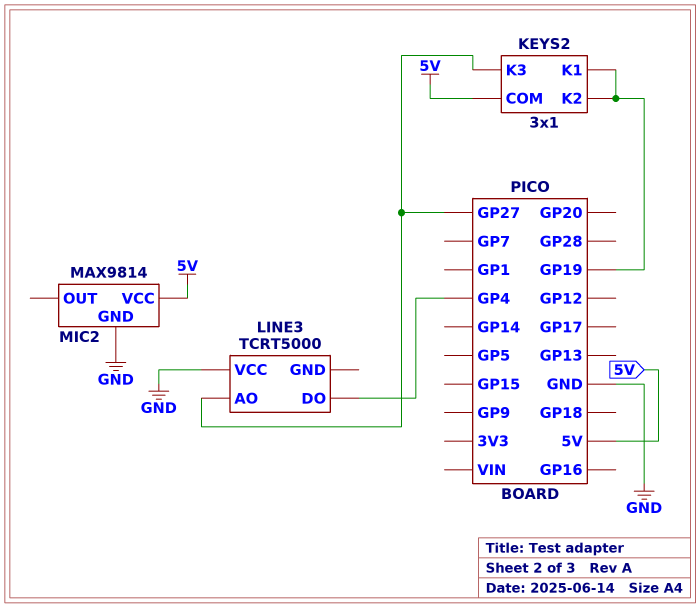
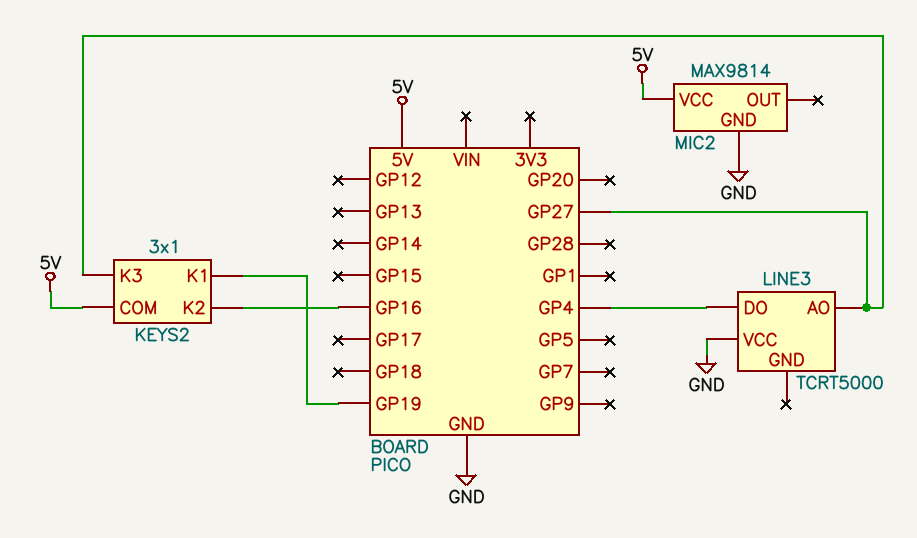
KEYS2 pin K2: GP19 -> GP16

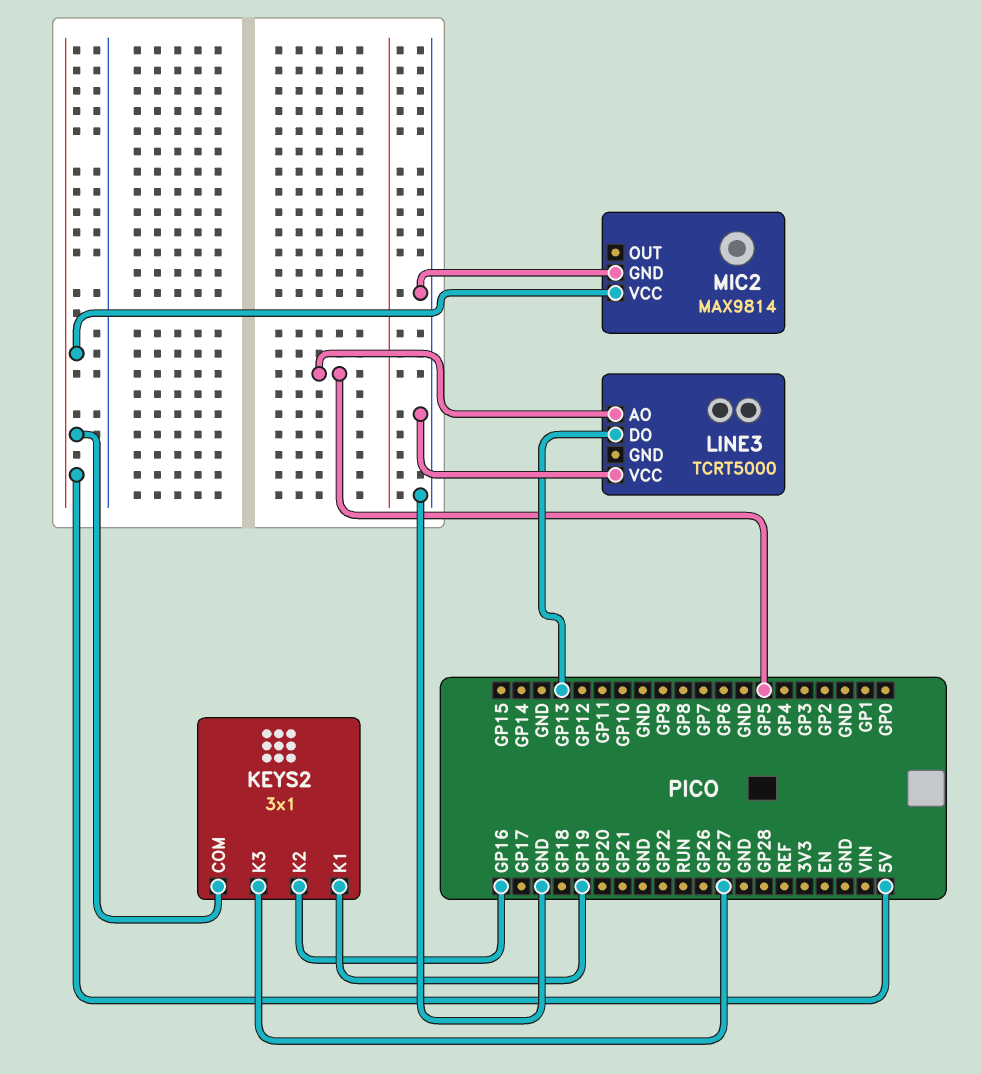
LINE3 pin AO: GP27 -> GP5
LINE3 pin DO: GP4 -> GP13

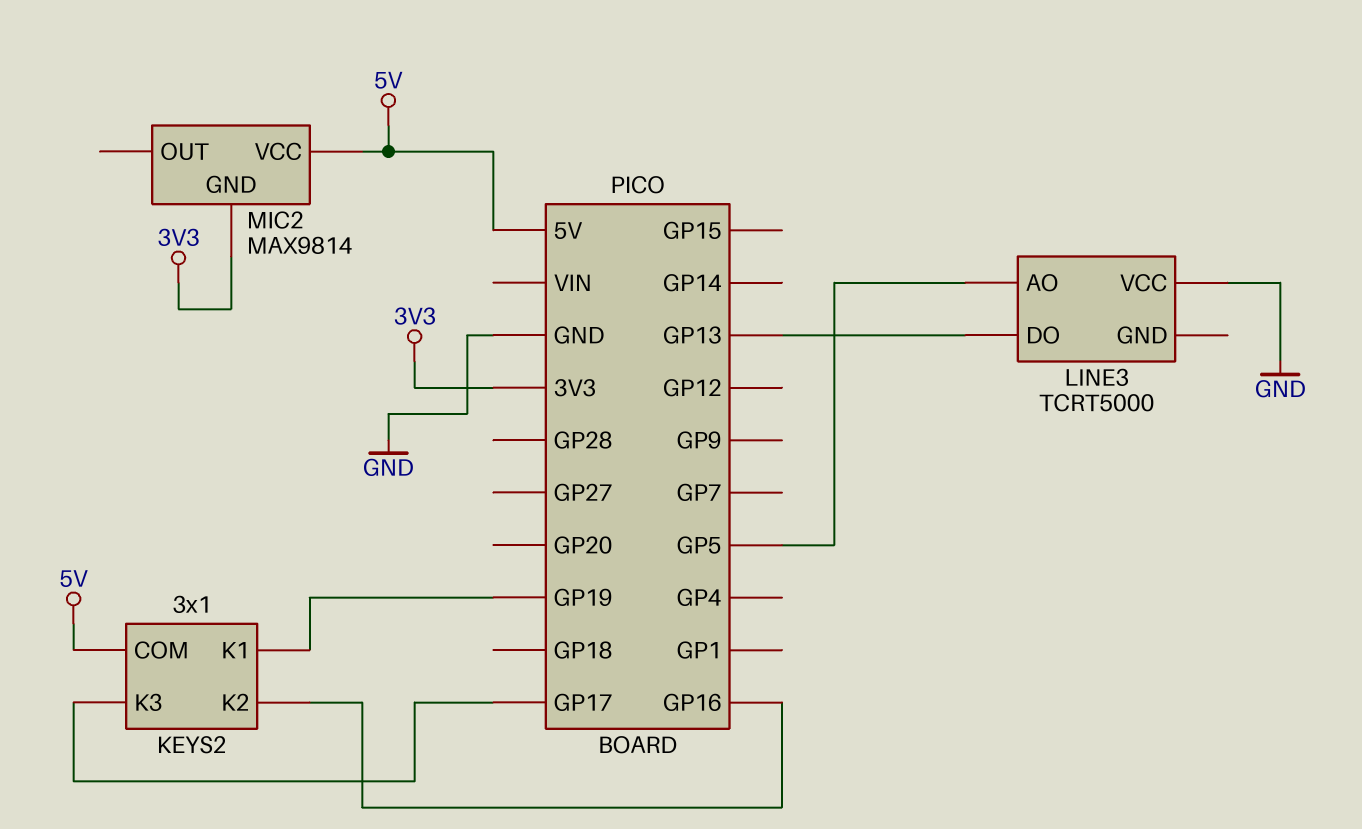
KEYS2 pin K3: GP27 -> GP17
MIC2 pin GND: GND -> 3V3

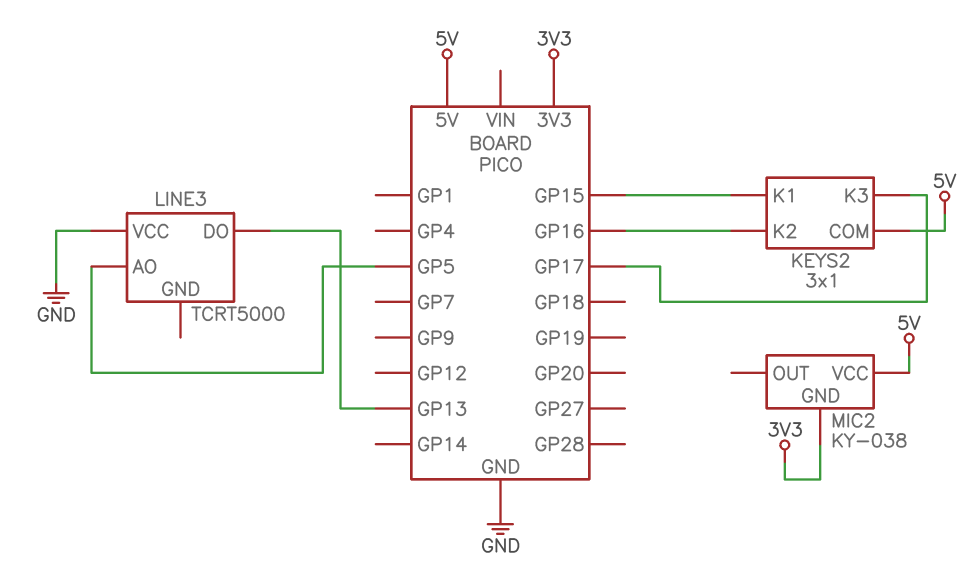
KEYS2 pin K1: GP19 -> GP15
MIC2: MAX9814 -> KY-038

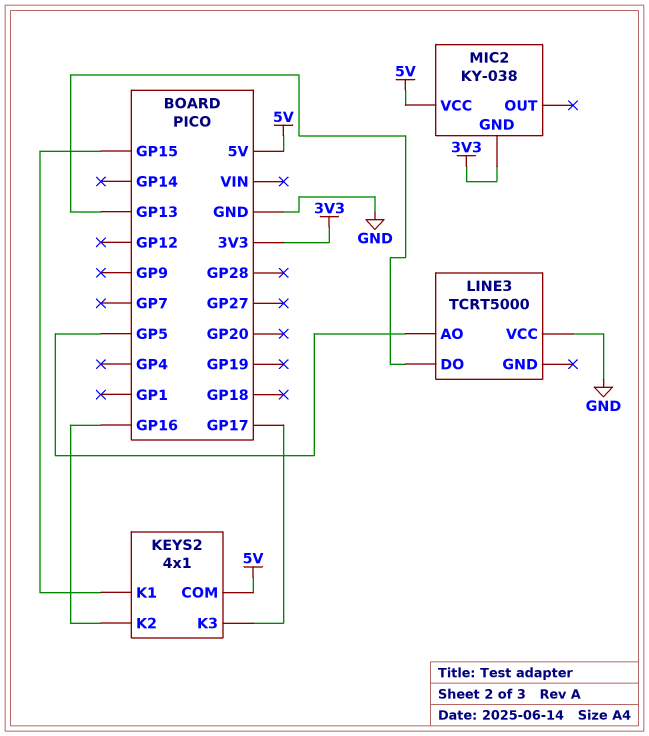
KEYS2: 3x1 -> 4x1

